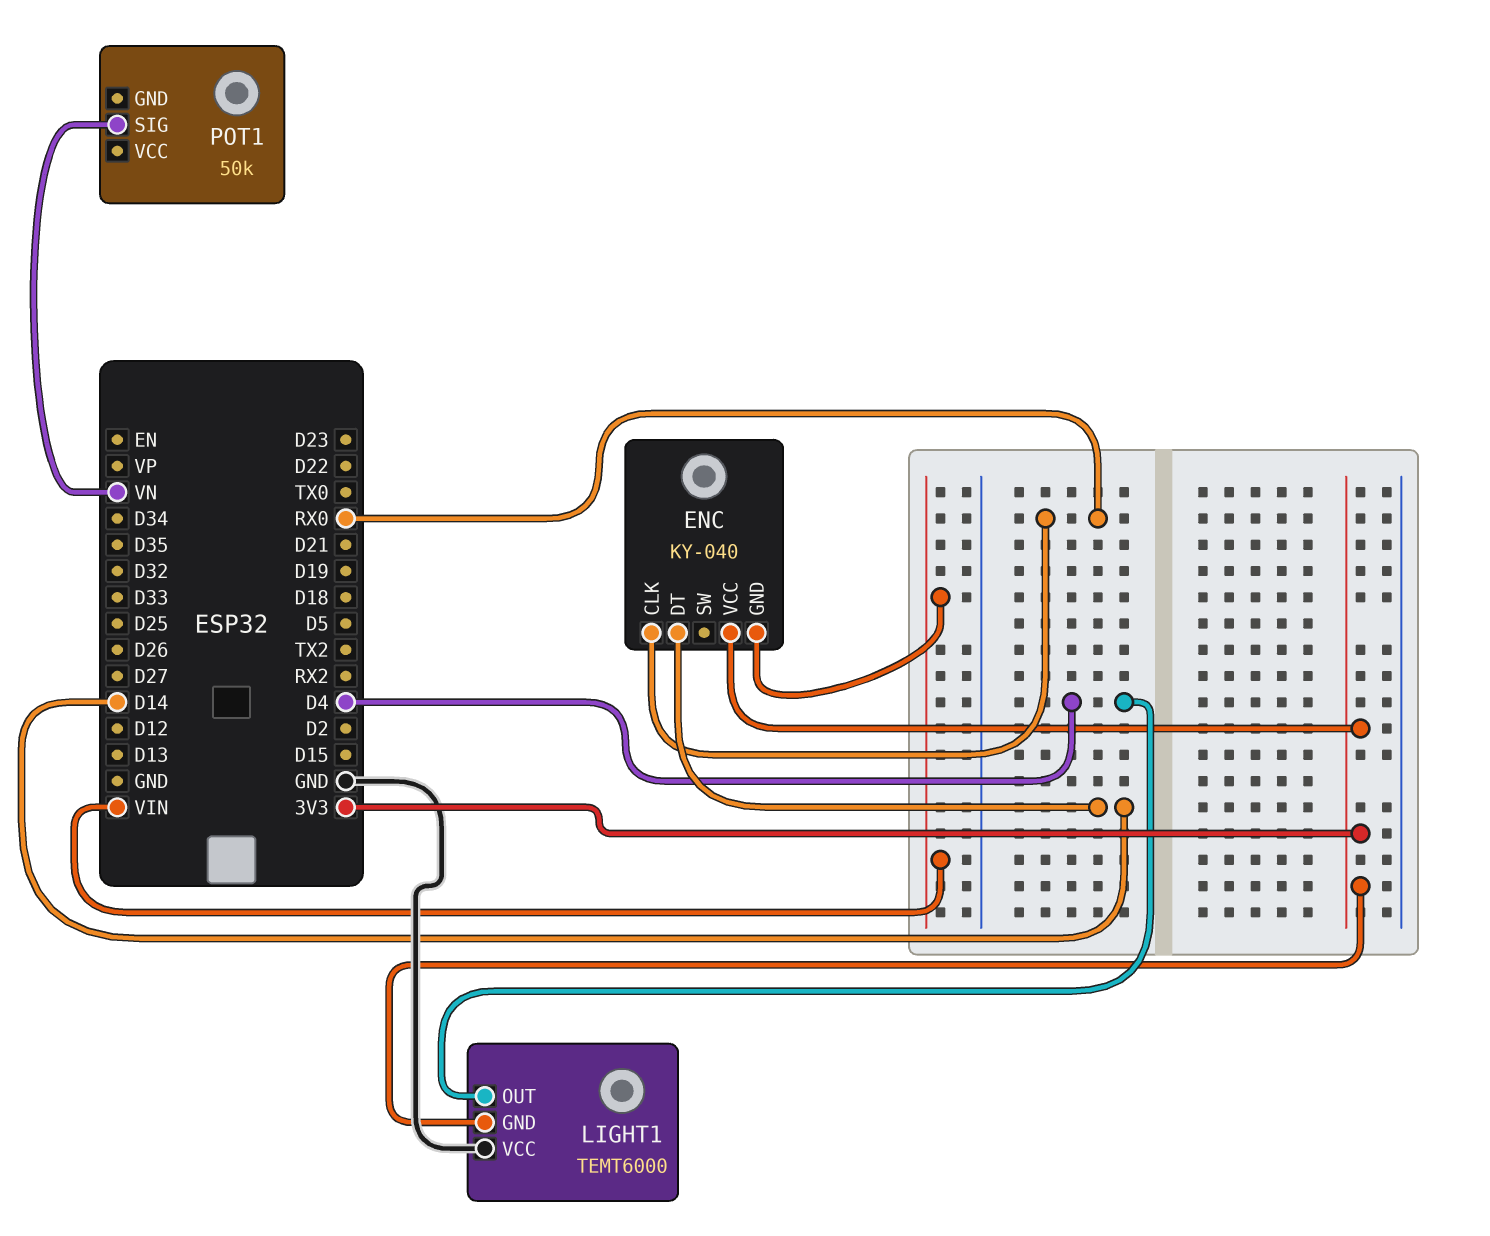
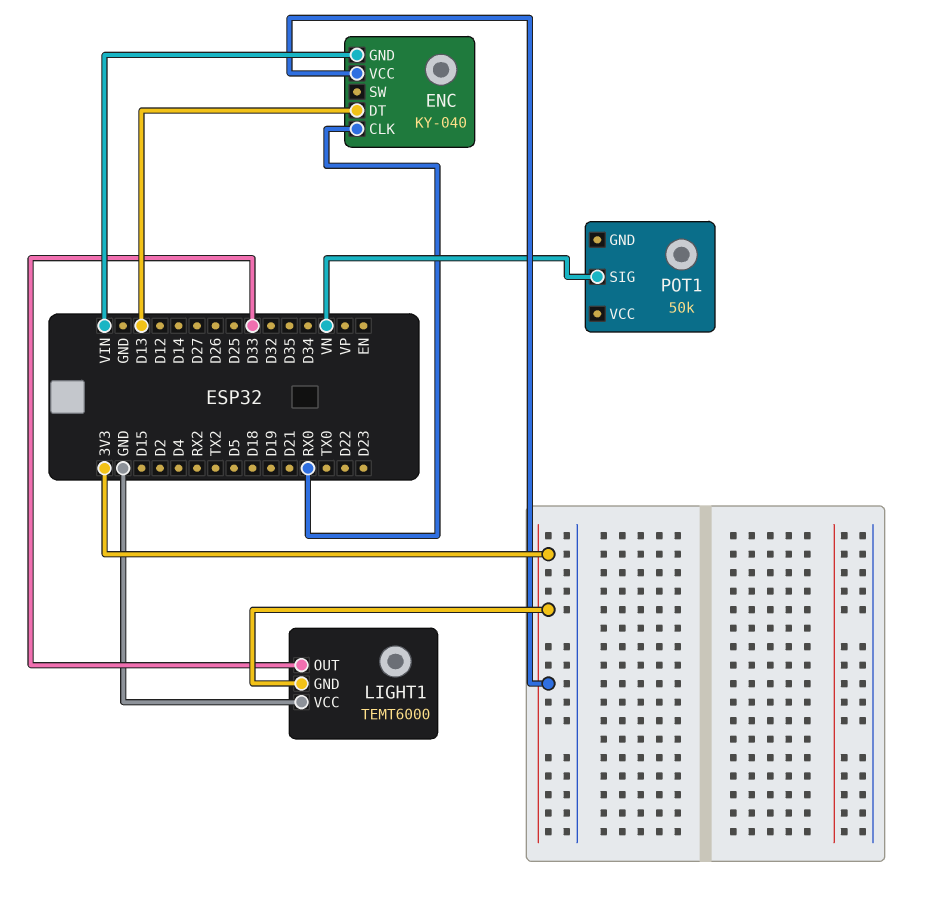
ENC pin DT: D14 -> D13
LIGHT1 pin OUT: D4 -> D33

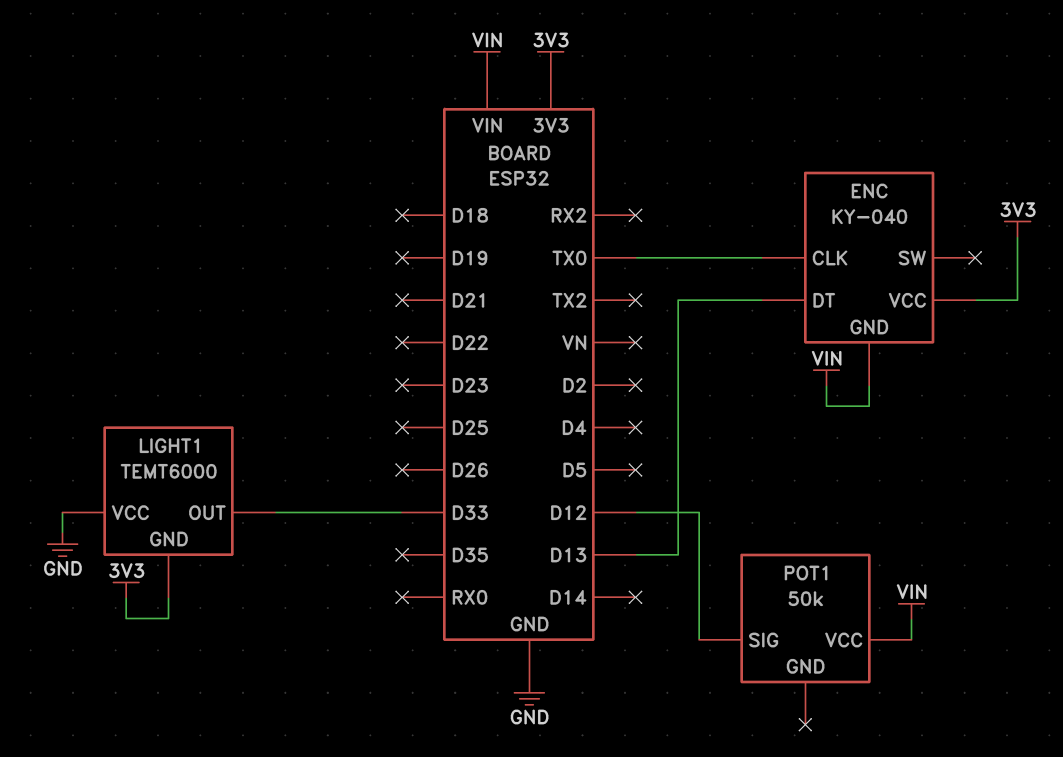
ENC pin CLK: RX0 -> TX0
POT1 pin SIG: VN -> D12
POT1 pin VCC: none -> VIN

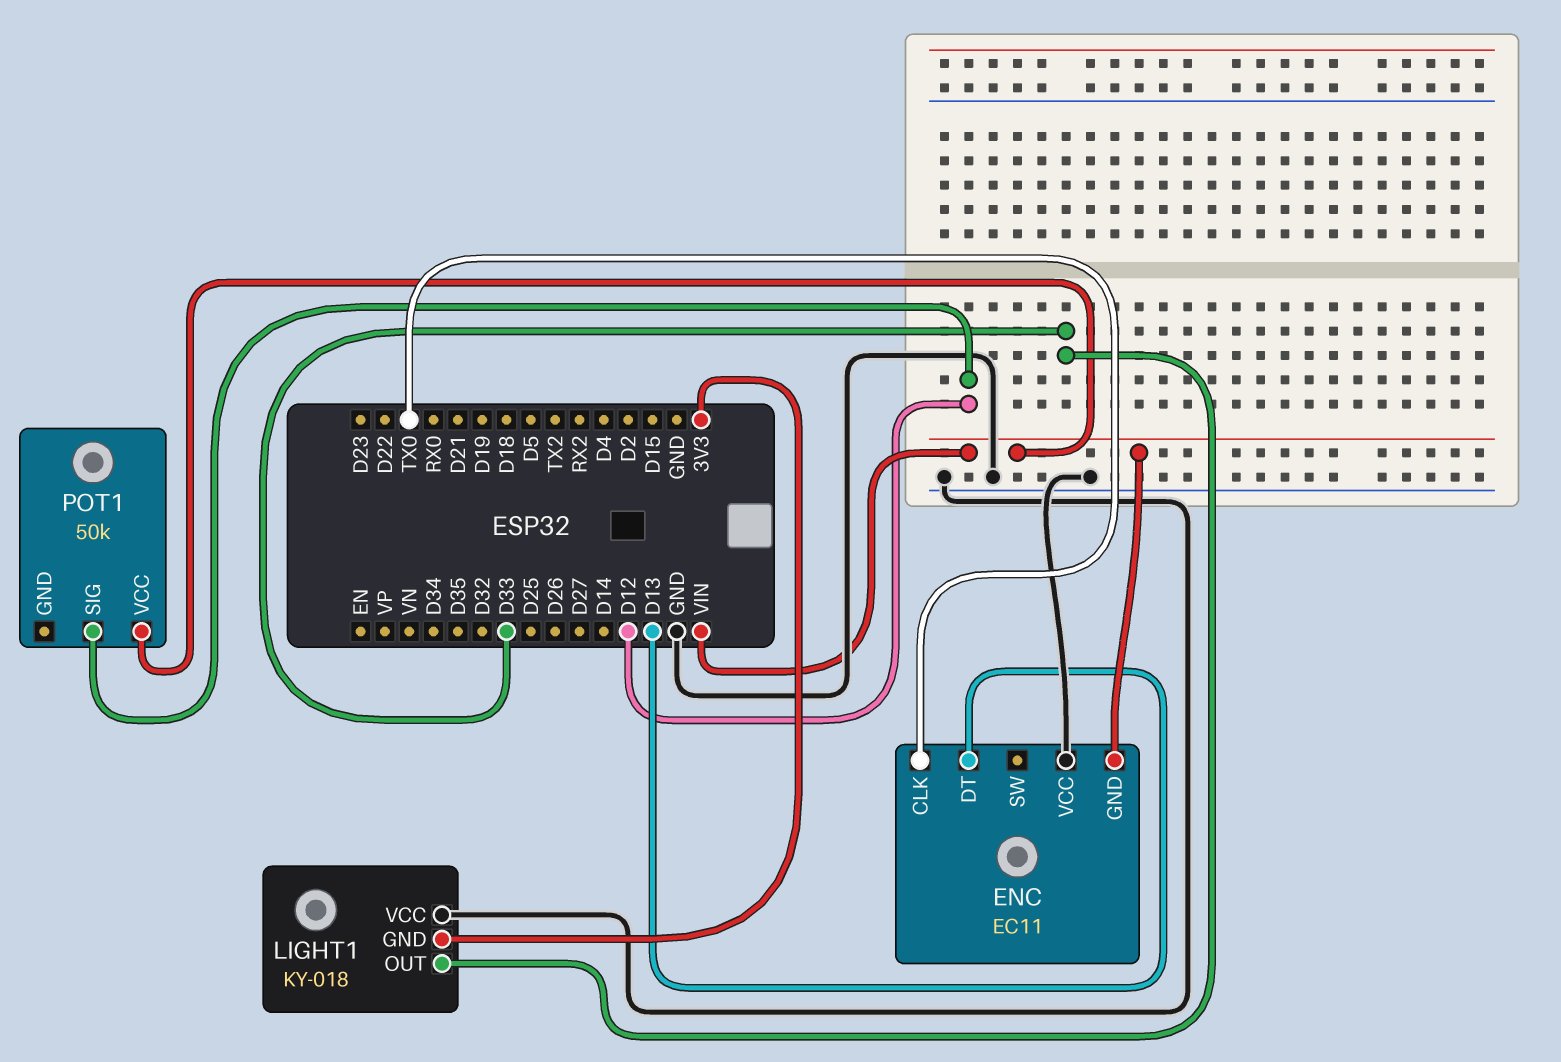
ENC: KY-040 -> EC11
ENC pin VCC: 3V3 -> GND
LIGHT1: TEMT6000 -> KY-018

